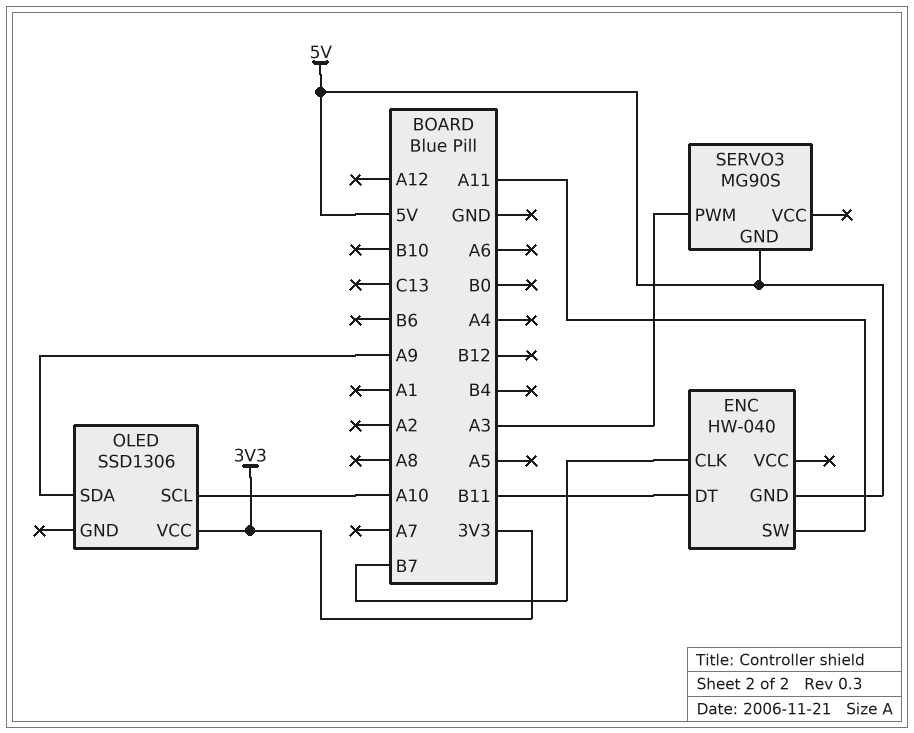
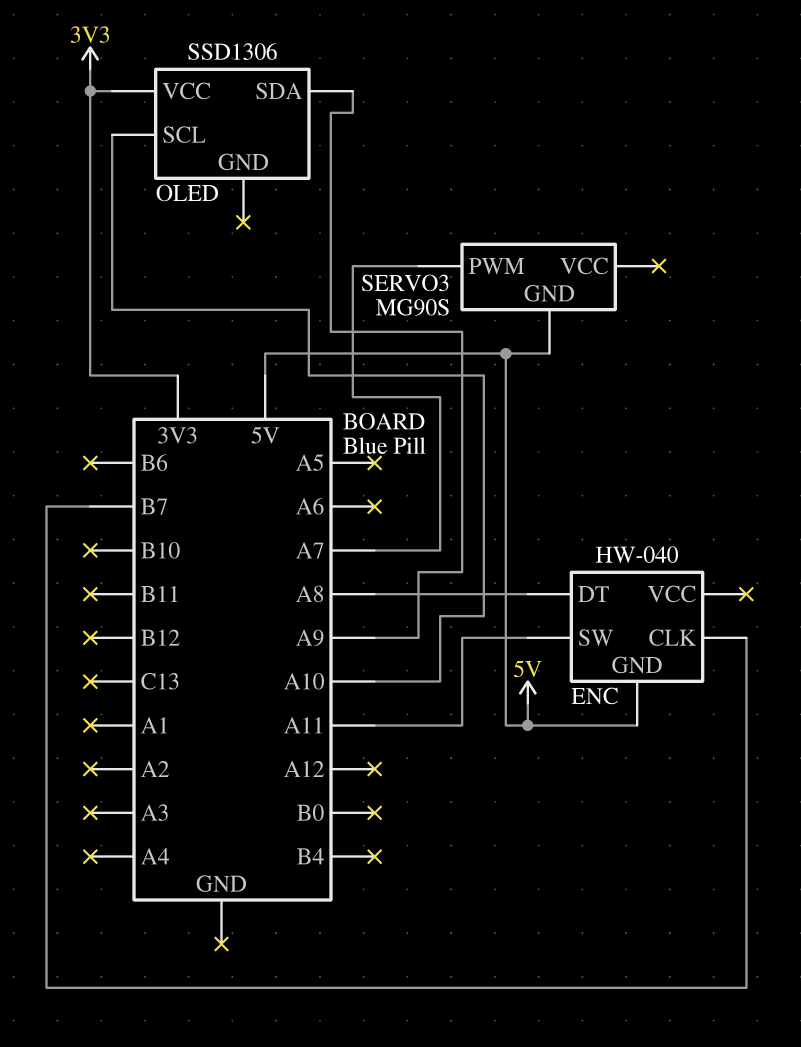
ENC pin DT: B11 -> A8
SERVO3 pin PWM: A3 -> A7

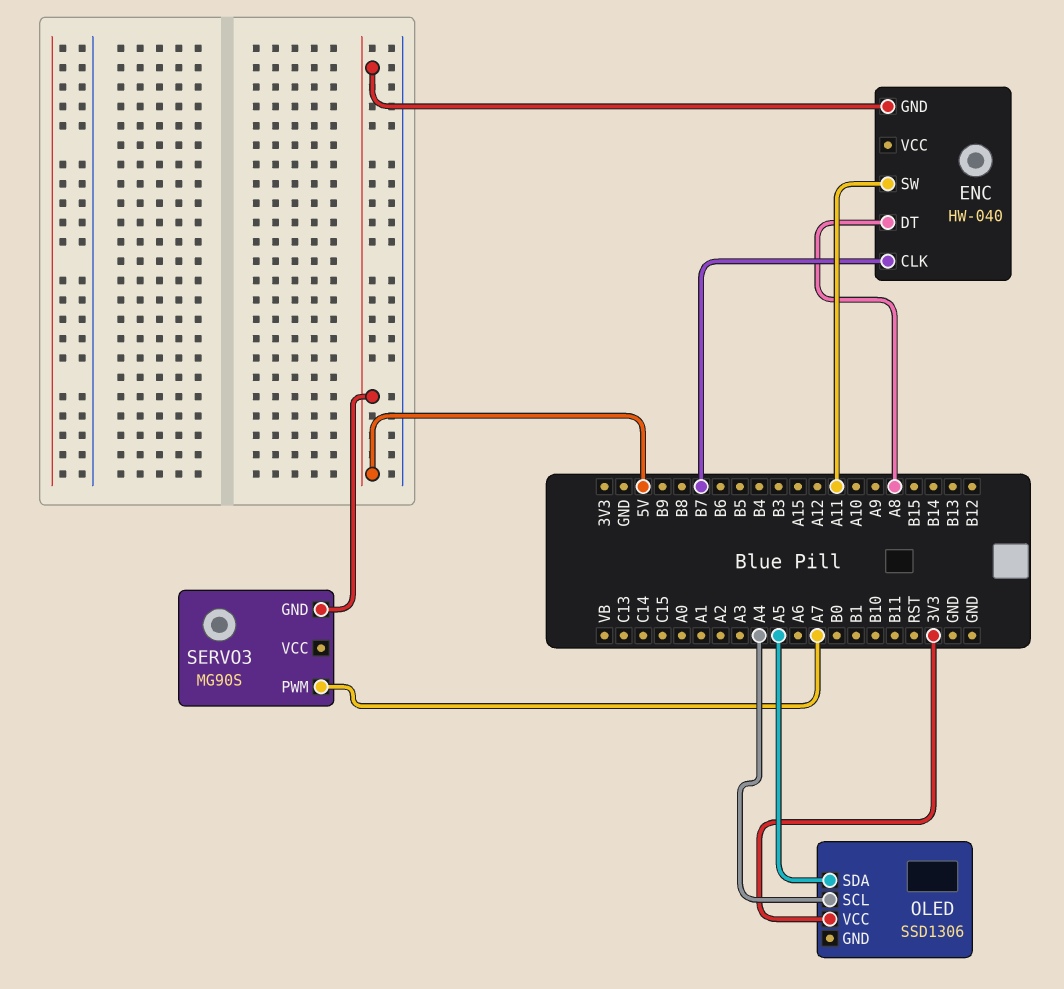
OLED pin SCL: A10 -> A4
OLED pin SDA: A9 -> A5

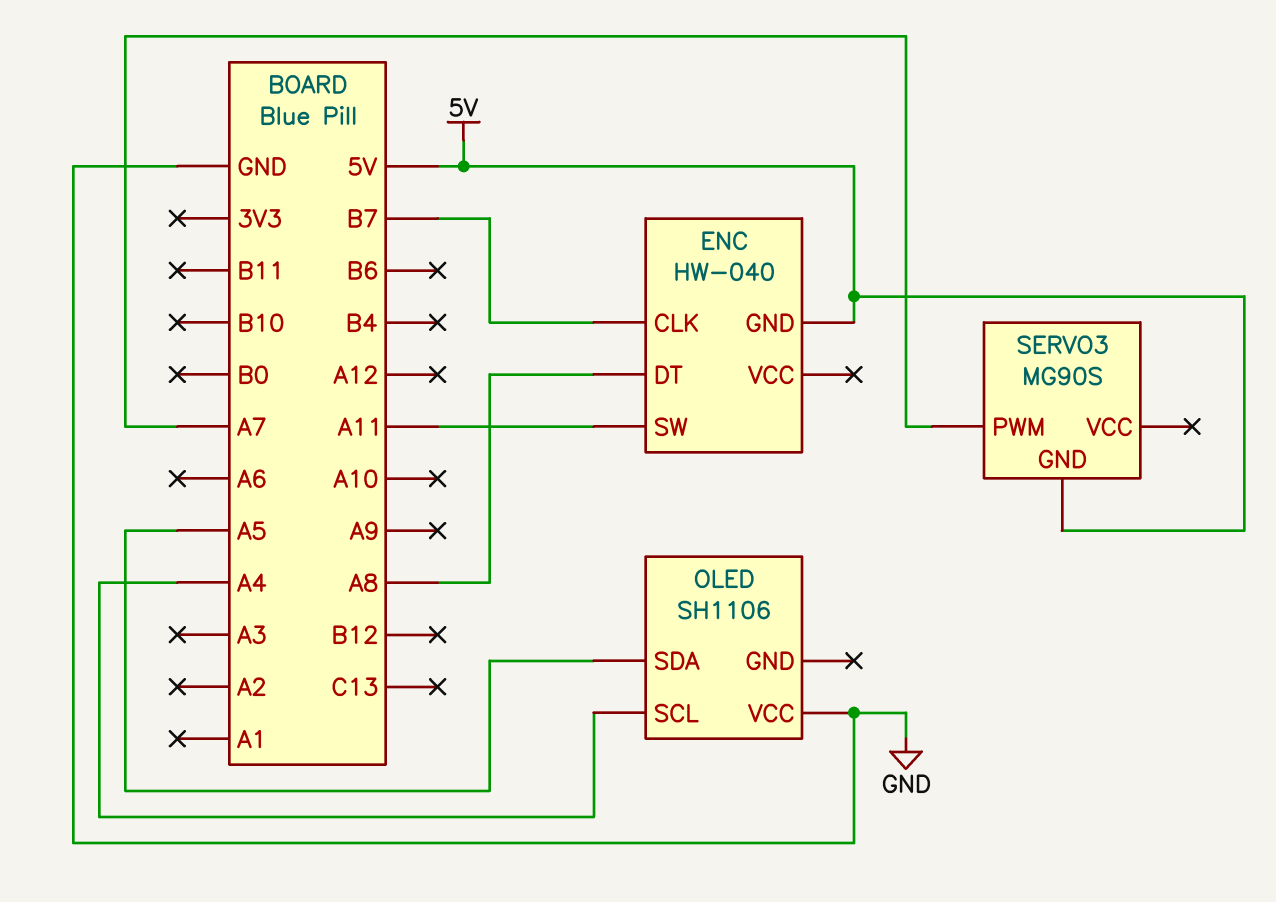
OLED: SSD1306 -> SH1106
OLED pin VCC: 3V3 -> GND

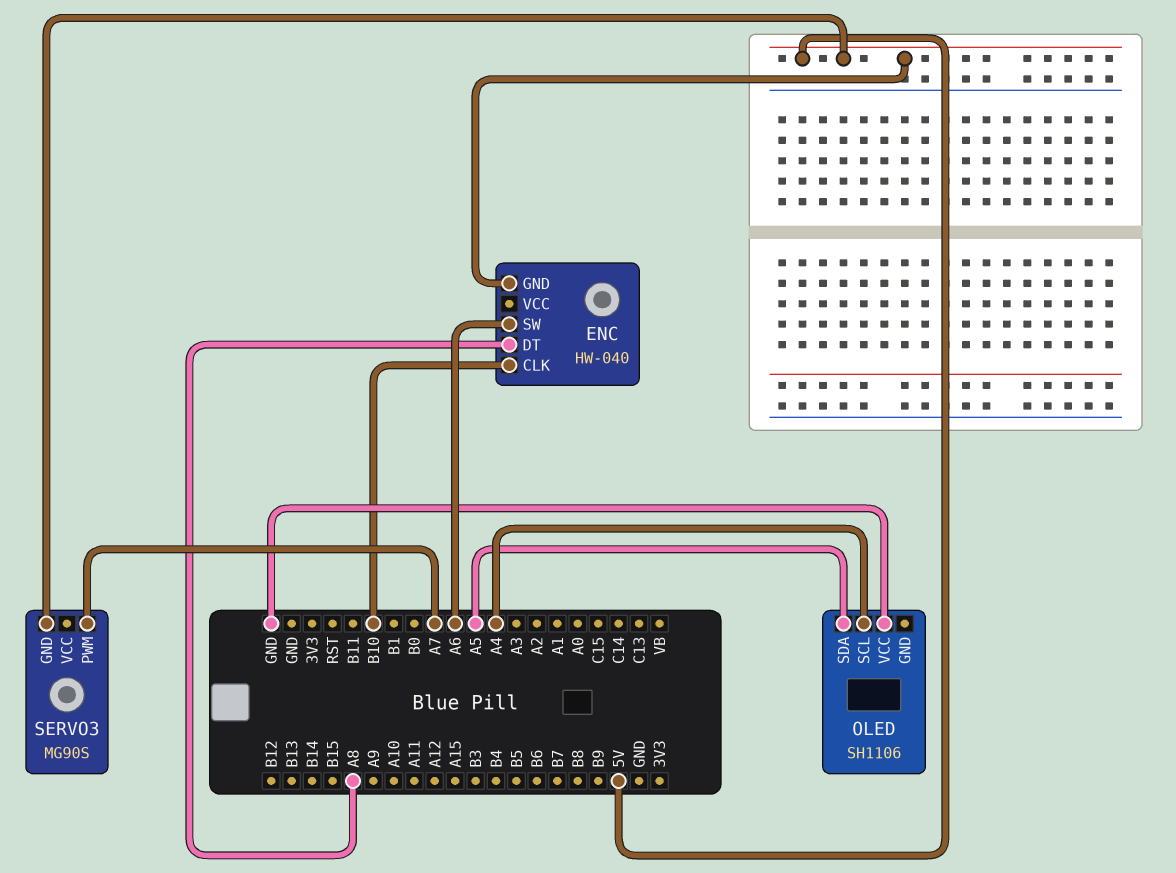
ENC pin CLK: B7 -> B10
ENC pin SW: A11 -> A6

